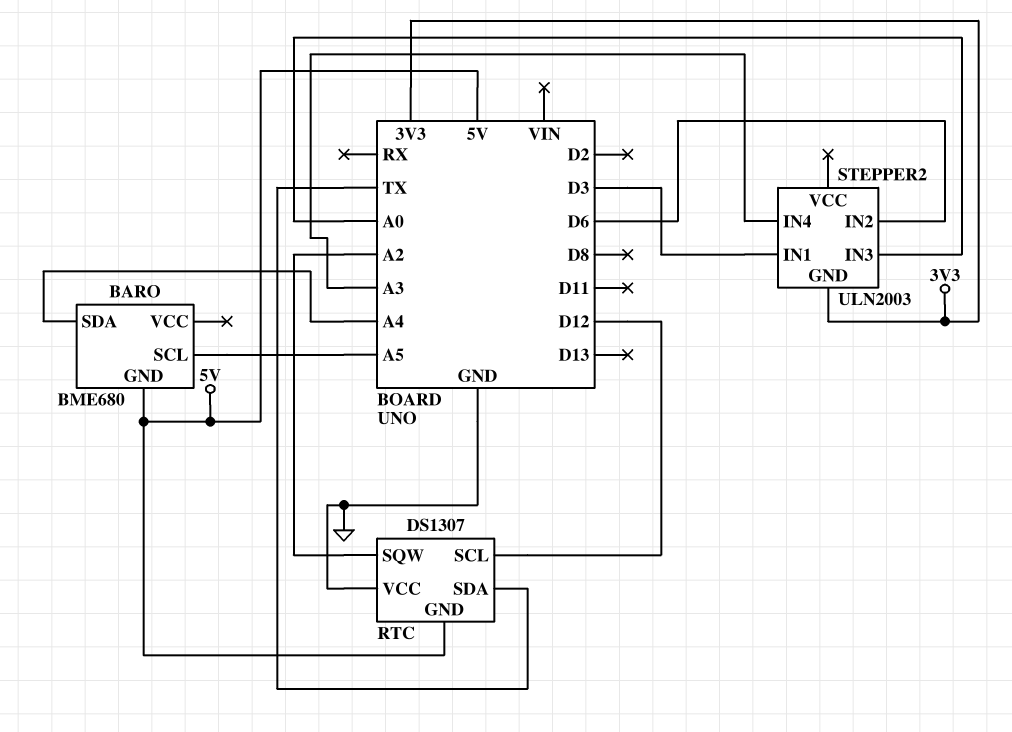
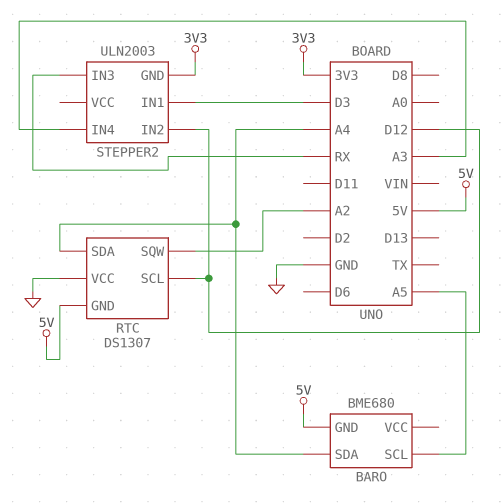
RTC pin SDA: TX -> A4
STEPPER2 pin IN2: D6 -> D12
STEPPER2 pin IN3: A0 -> RX

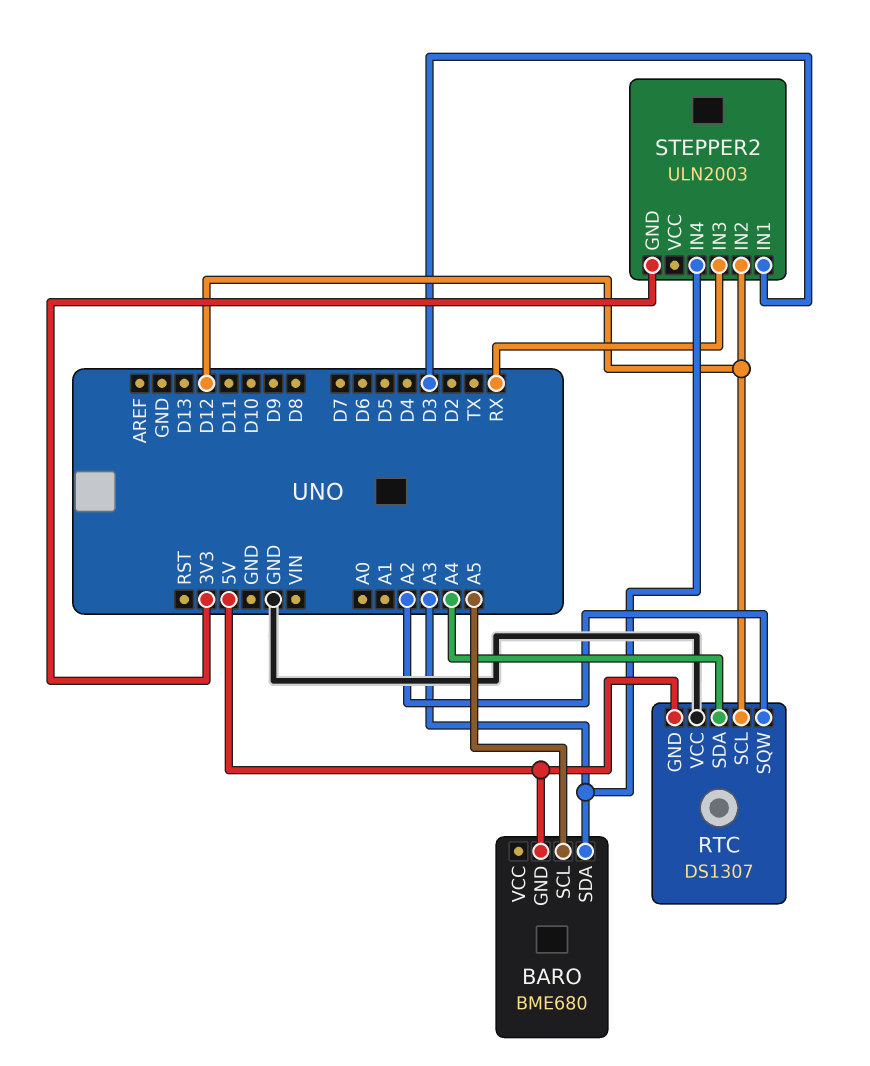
BARO pin SDA: A4 -> A3

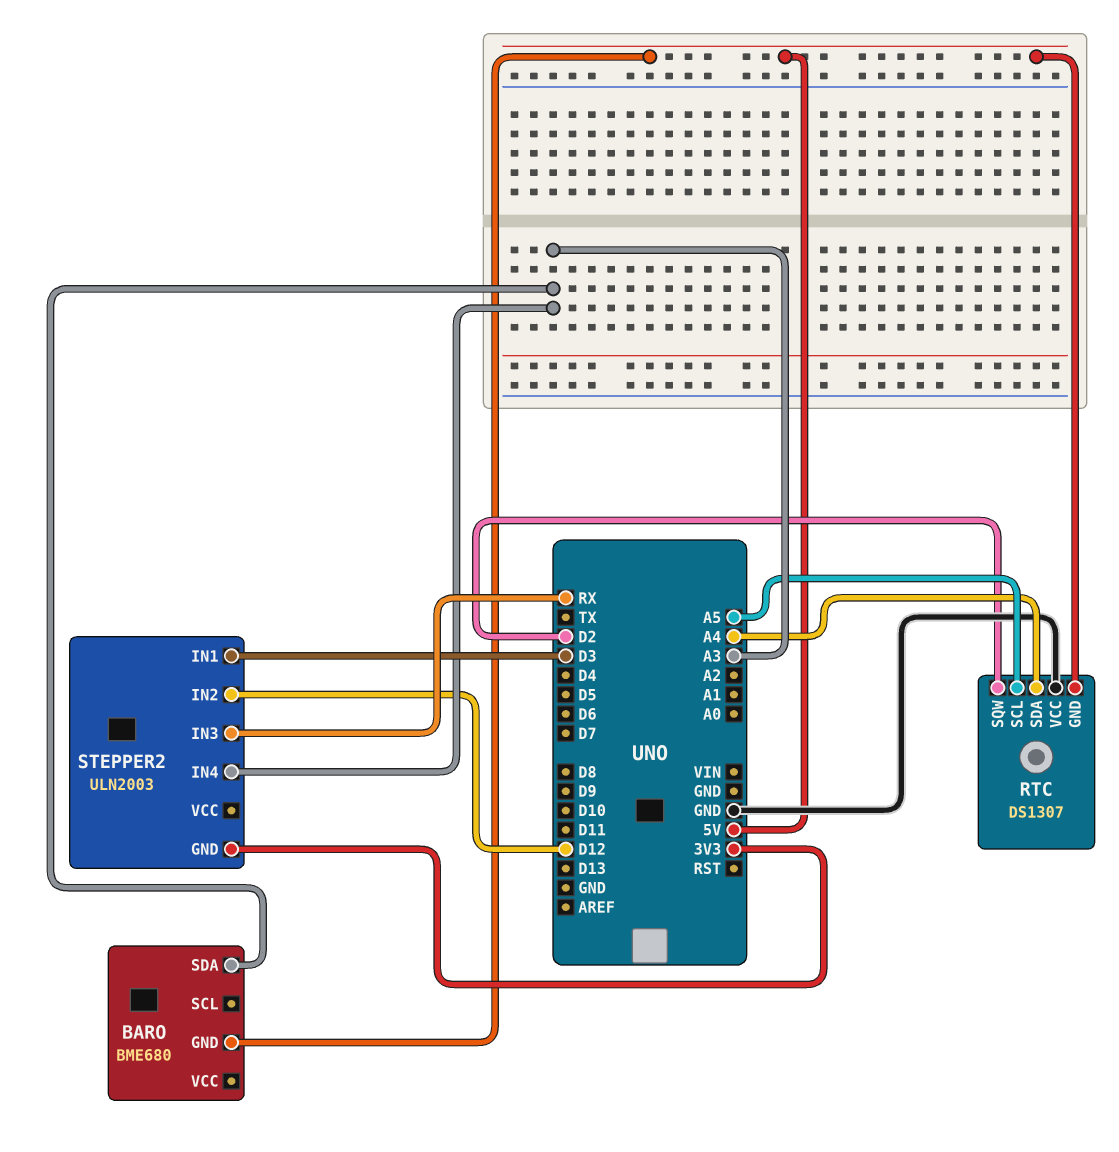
BARO pin SCL: A5 -> none
RTC pin SCL: D12 -> A5
RTC pin SQW: A2 -> D2

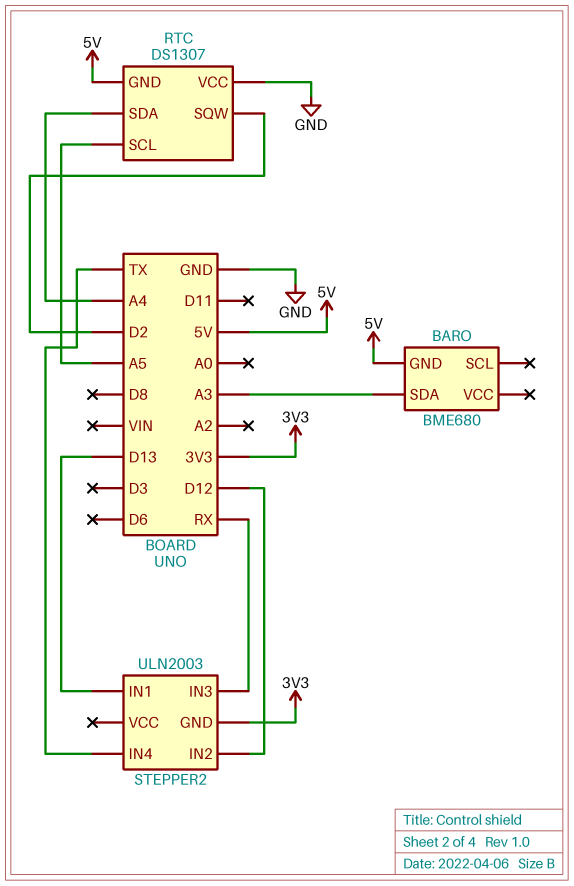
STEPPER2 pin IN1: D3 -> D13
STEPPER2 pin IN4: A3 -> TX

